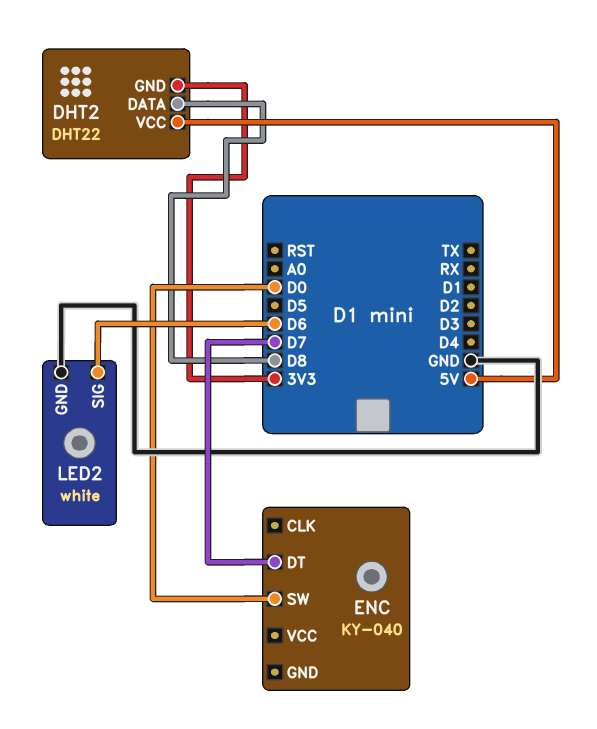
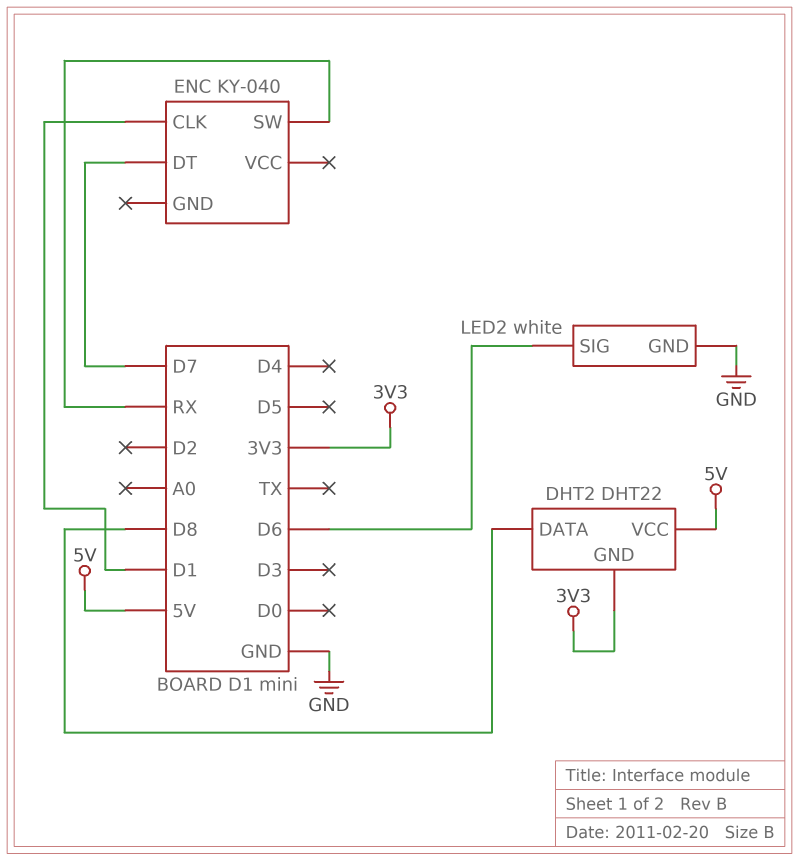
ENC pin CLK: none -> D1
ENC pin SW: D0 -> RX

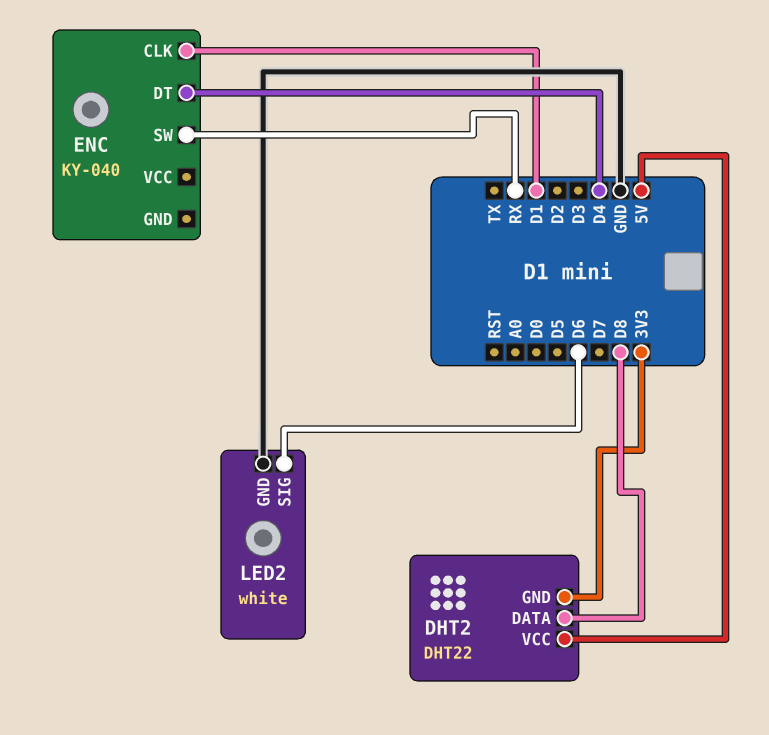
ENC pin DT: D7 -> D4

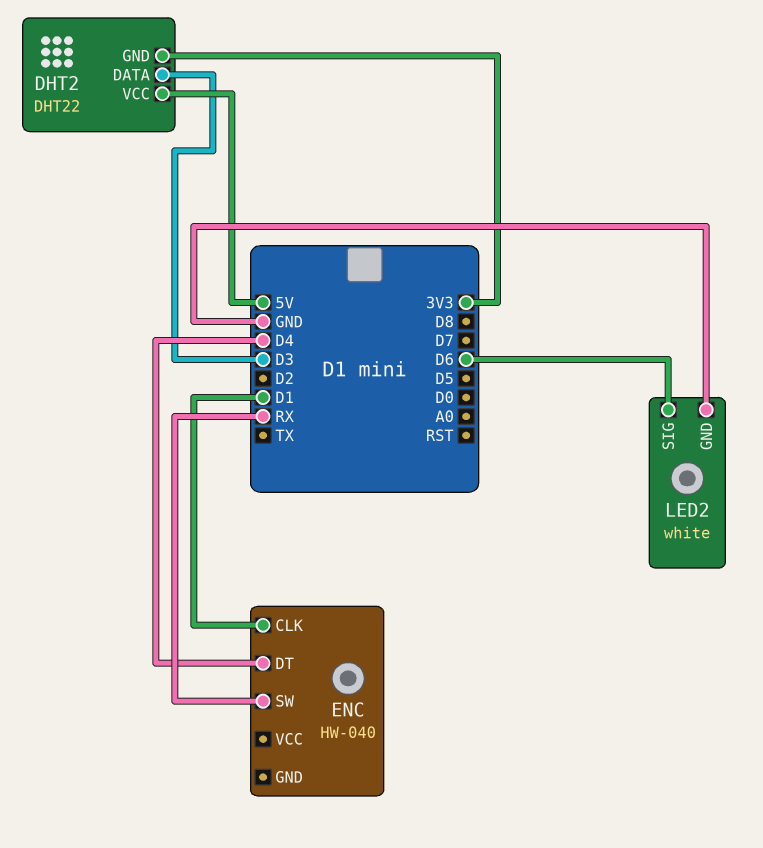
DHT2 pin DATA: D8 -> D3
ENC: KY-040 -> HW-040

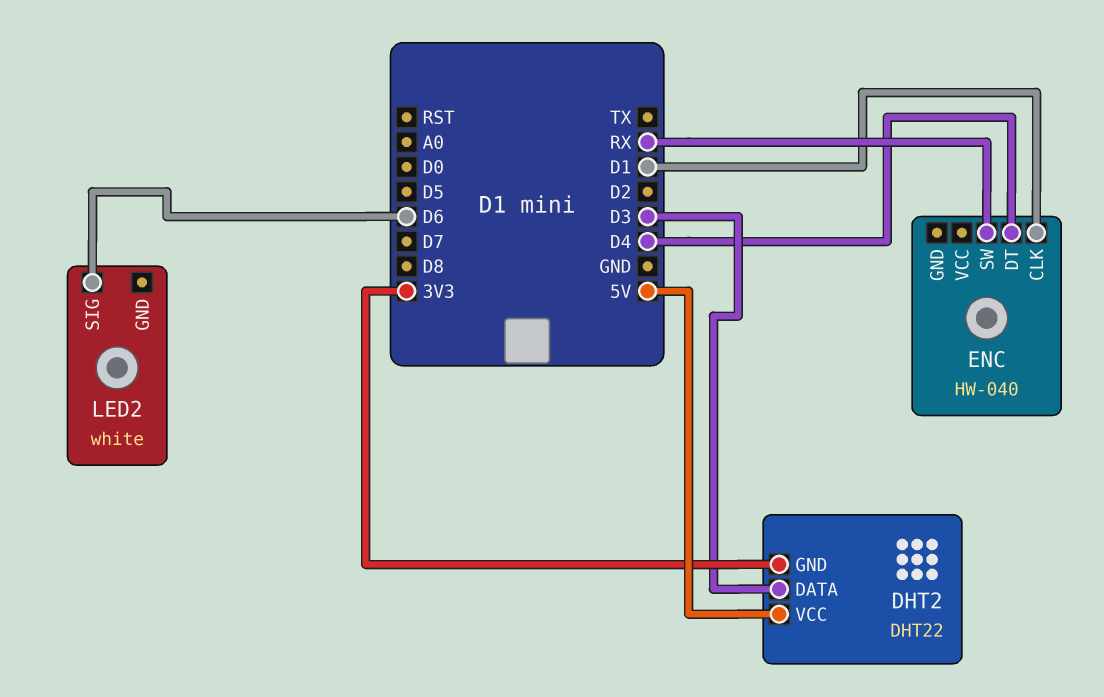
LED2 pin GND: GND -> none

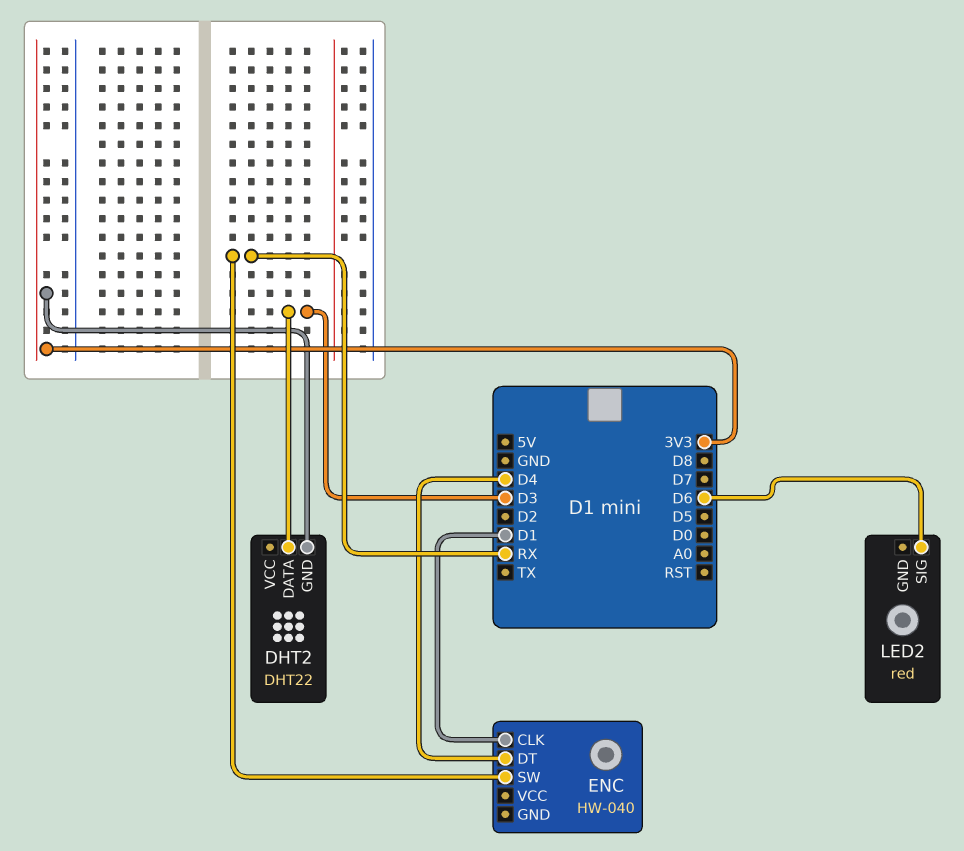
DHT2 pin VCC: 5V -> none
LED2: white -> red

